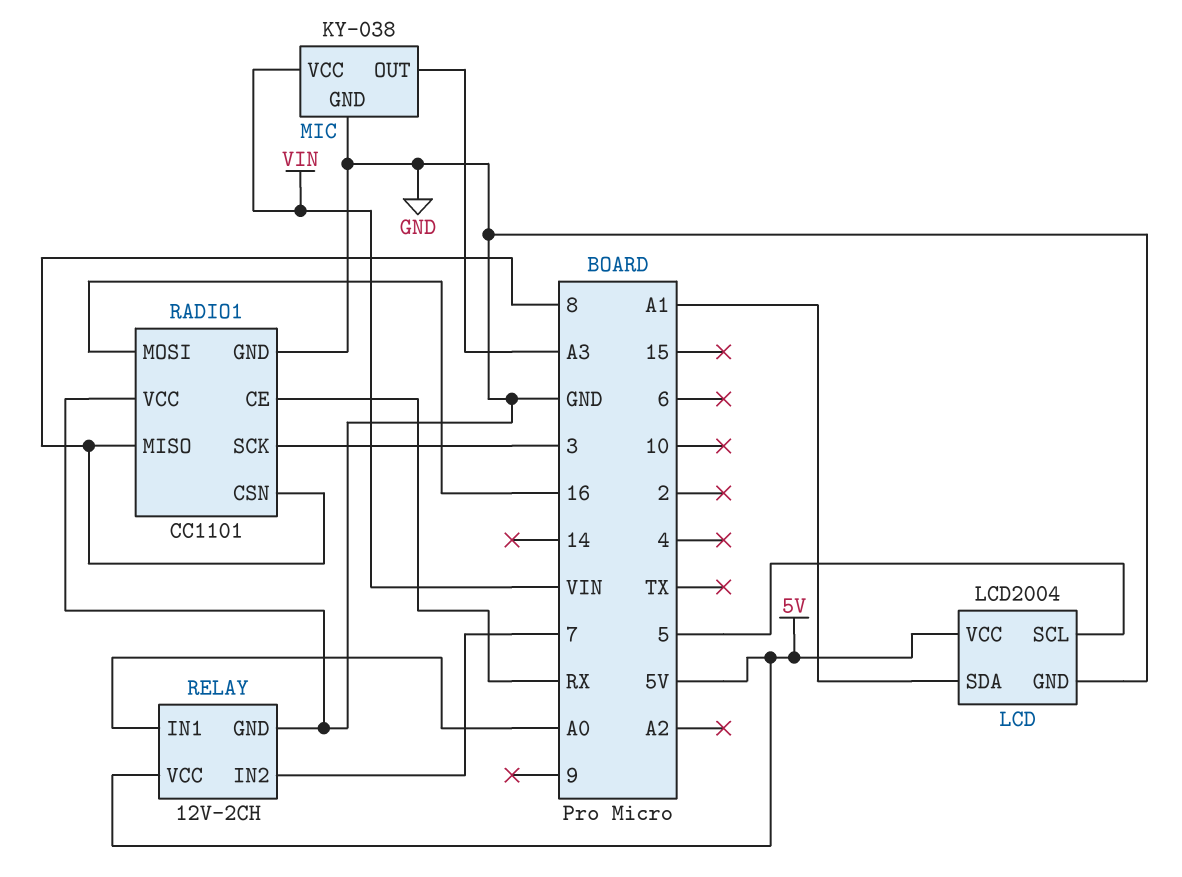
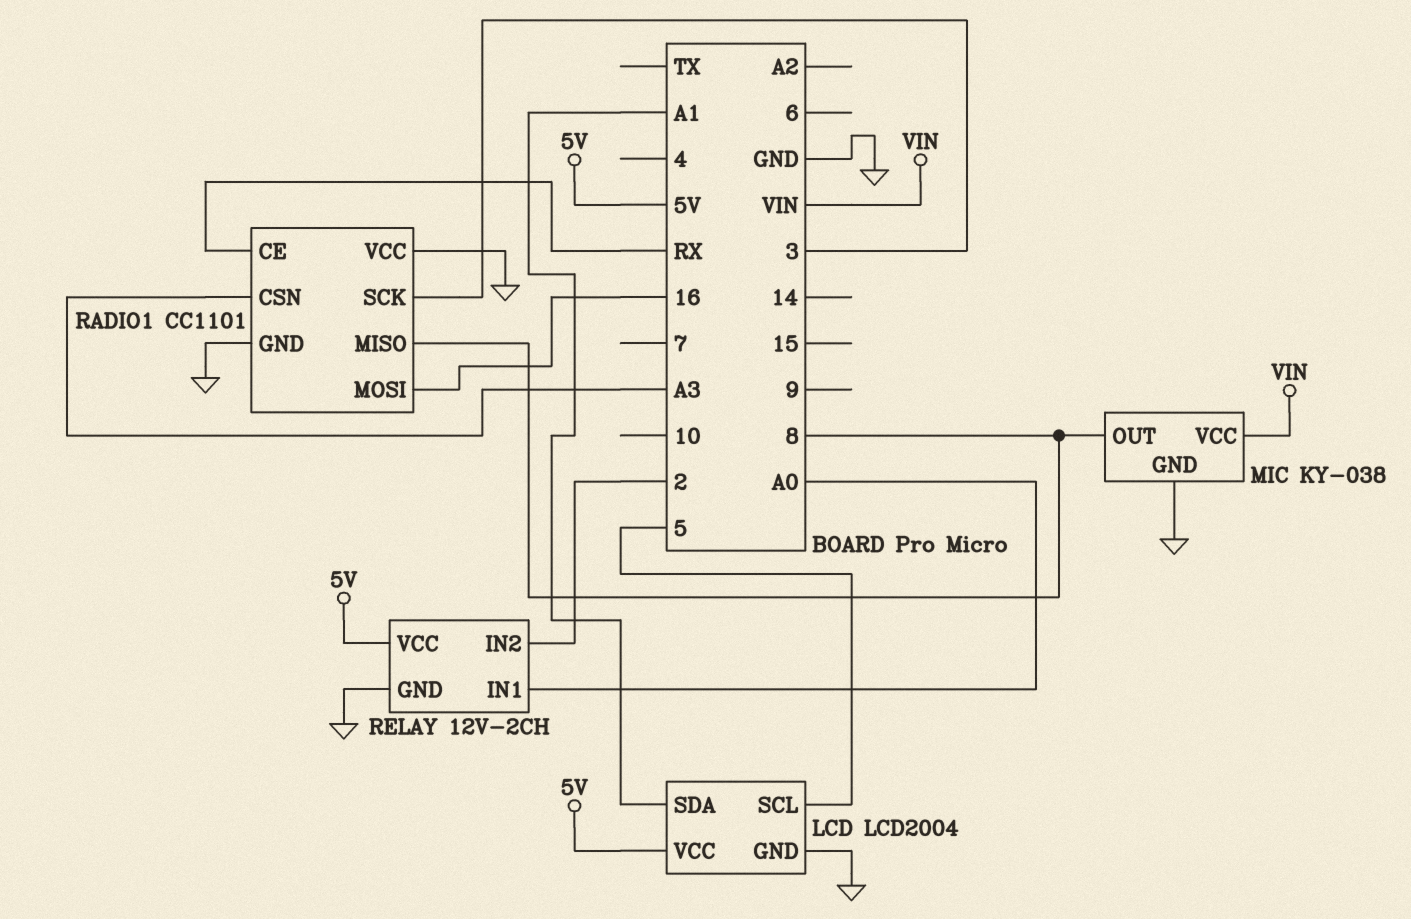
MIC pin OUT: A3 -> 8
RADIO1 pin CSN: 8 -> A3
RELAY pin IN2: 7 -> 2

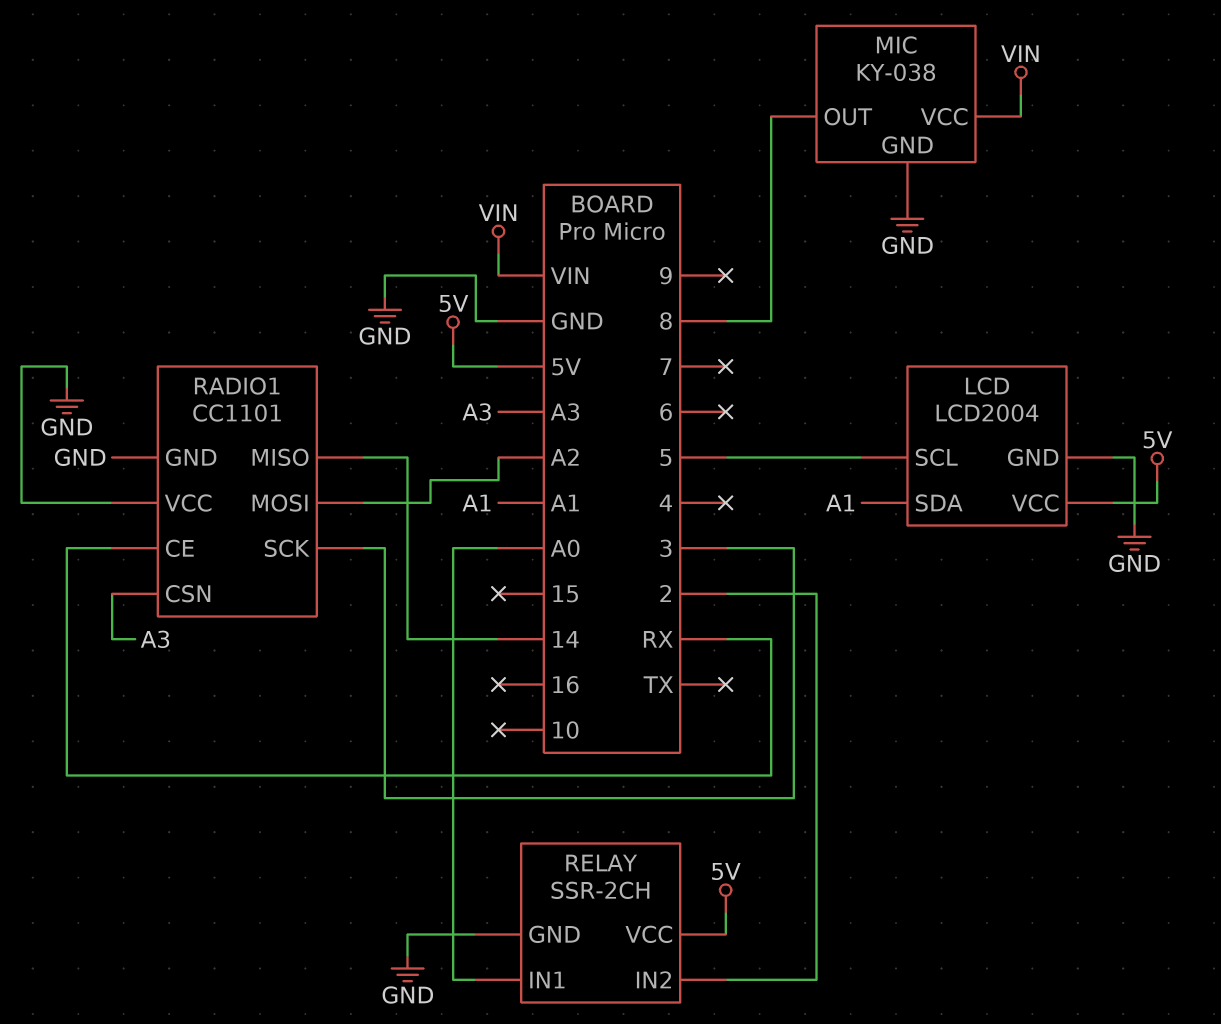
RADIO1 pin MISO: 8 -> 14
RADIO1 pin MOSI: 16 -> A2
RELAY: 12V-2CH -> SSR-2CH

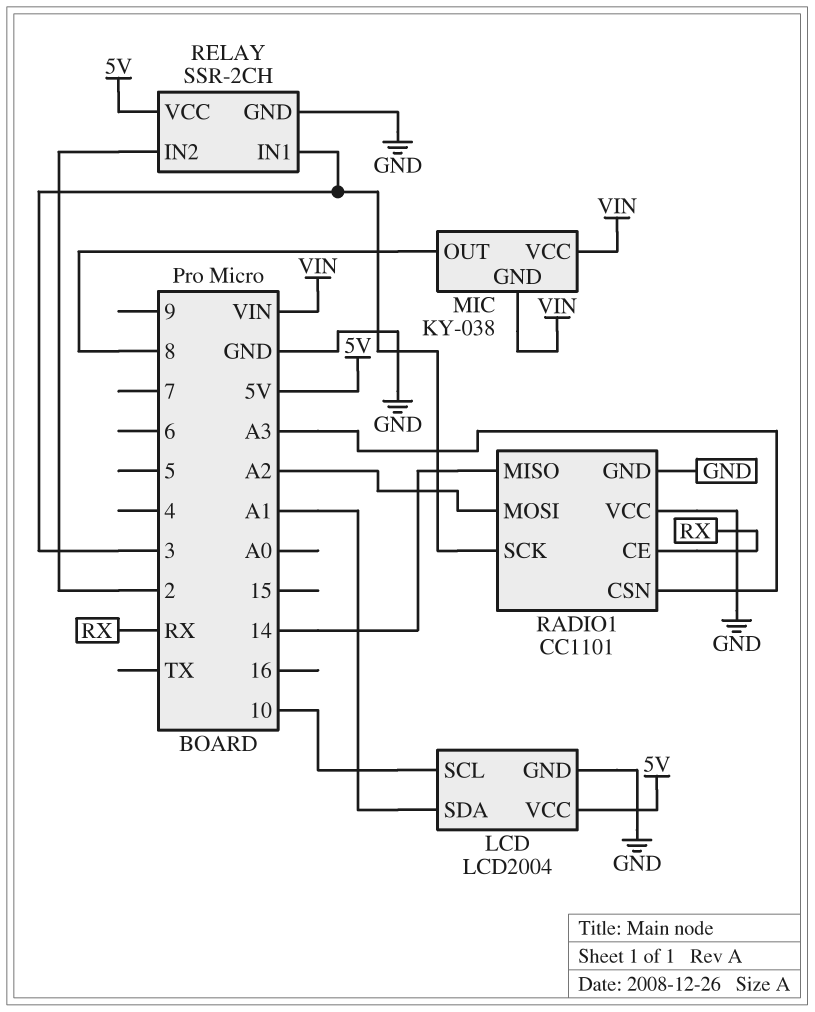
LCD pin SCL: 5 -> 10
MIC pin GND: GND -> VIN
RELAY pin IN1: A0 -> 3

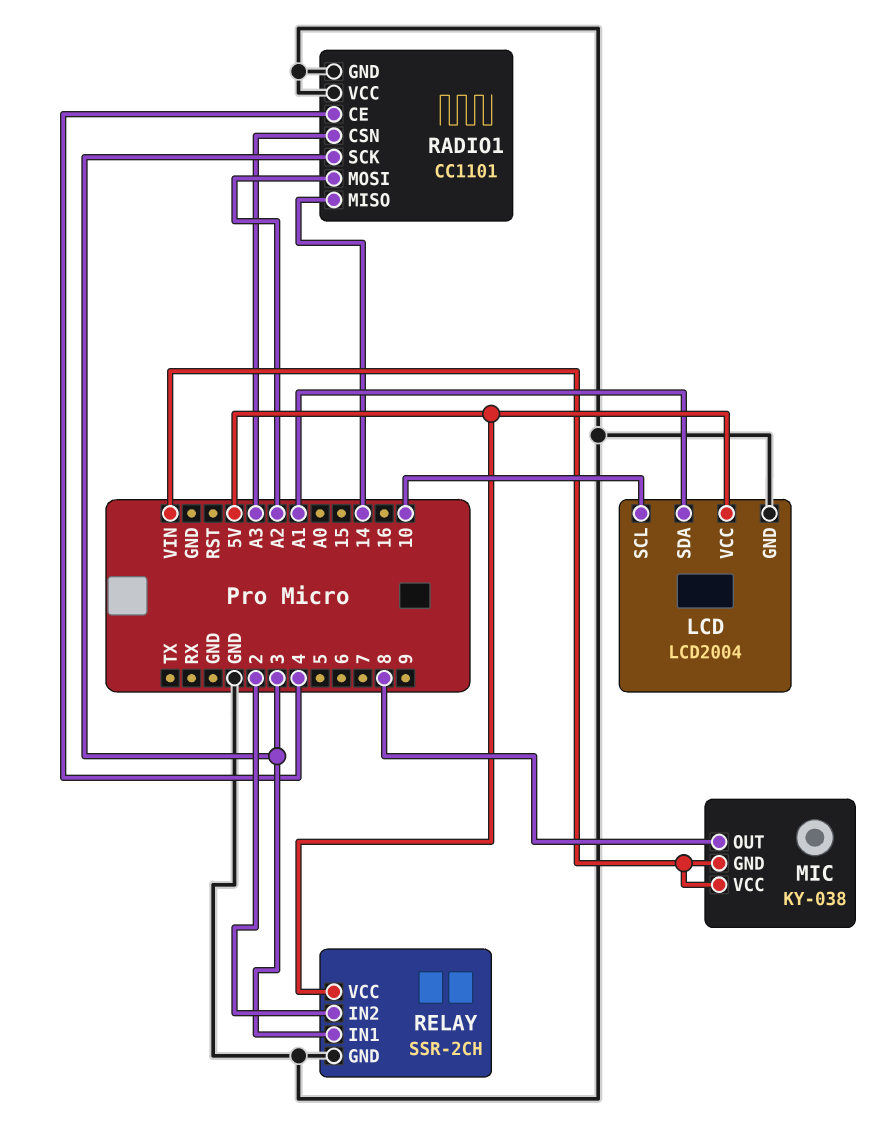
RADIO1 pin CE: RX -> 4

